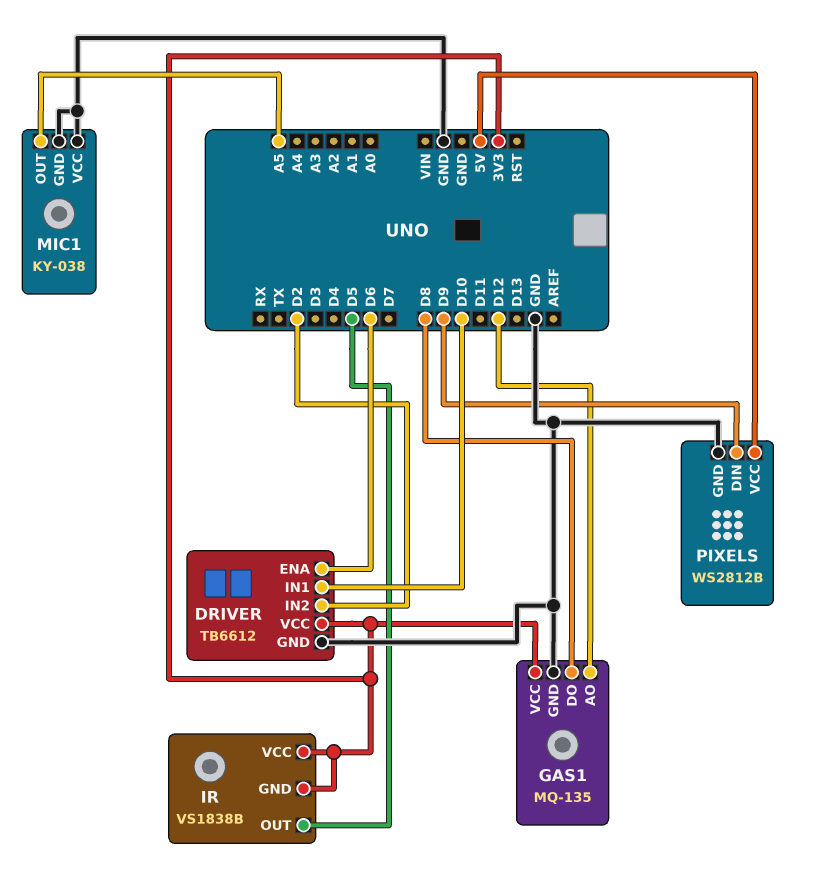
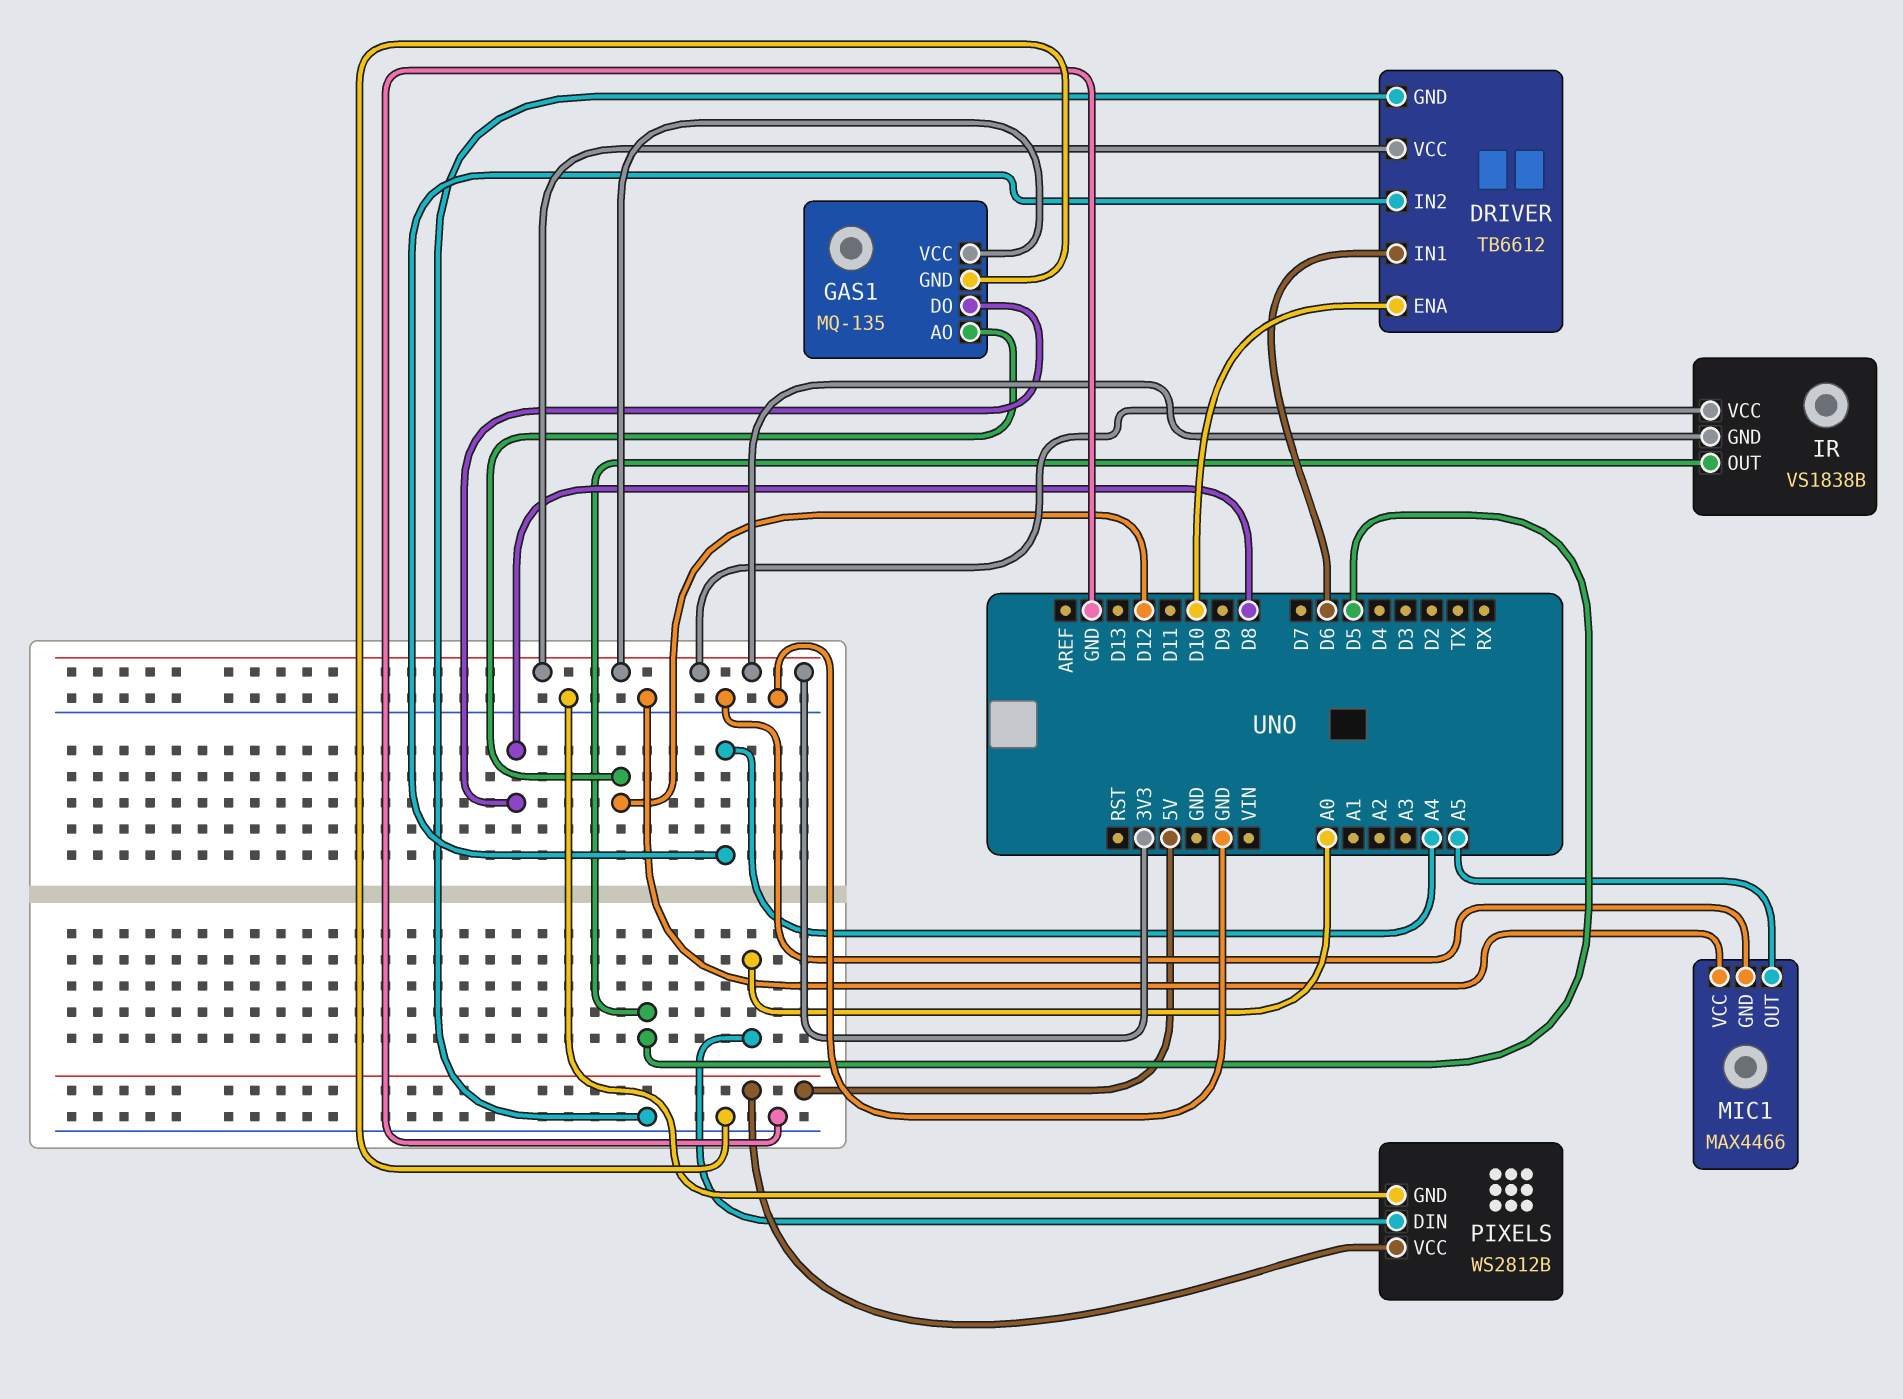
DRIVER pin ENA: D6 -> D10
DRIVER pin IN1: D10 -> D6
DRIVER pin IN2: D2 -> A4
MIC1: KY-038 -> MAX4466
PIXELS pin DIN: D9 -> A0

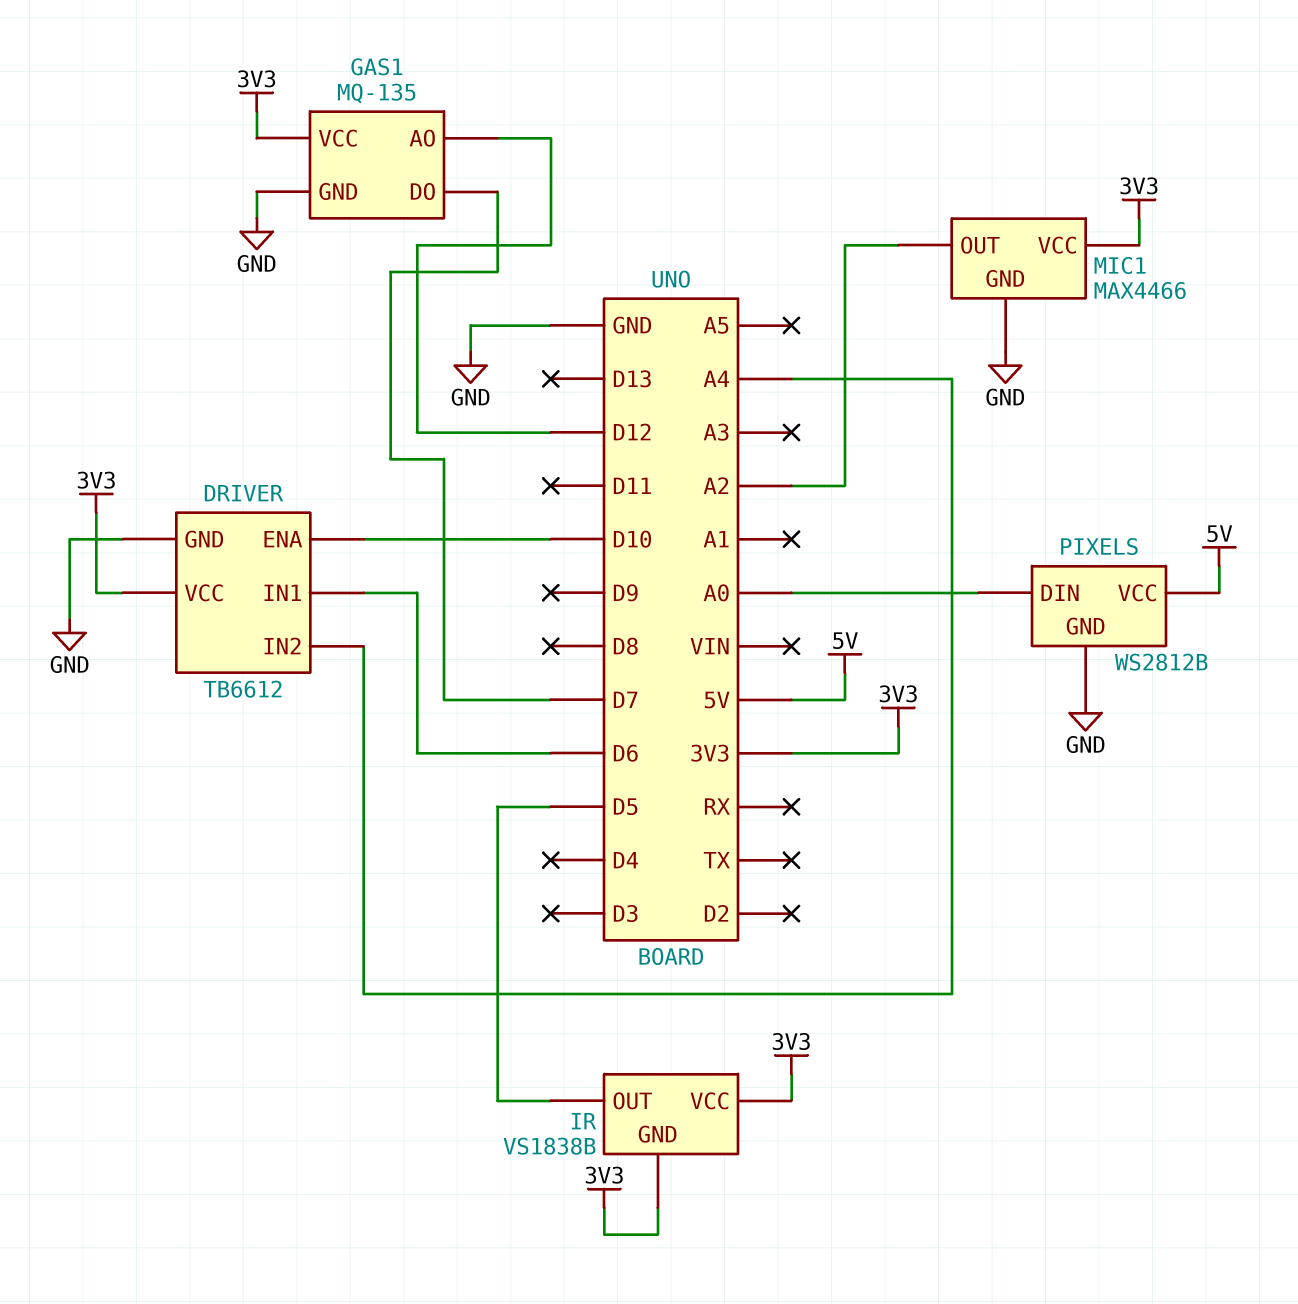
GAS1 pin DO: D8 -> D7
MIC1 pin OUT: A5 -> A2
MIC1 pin VCC: GND -> 3V3

